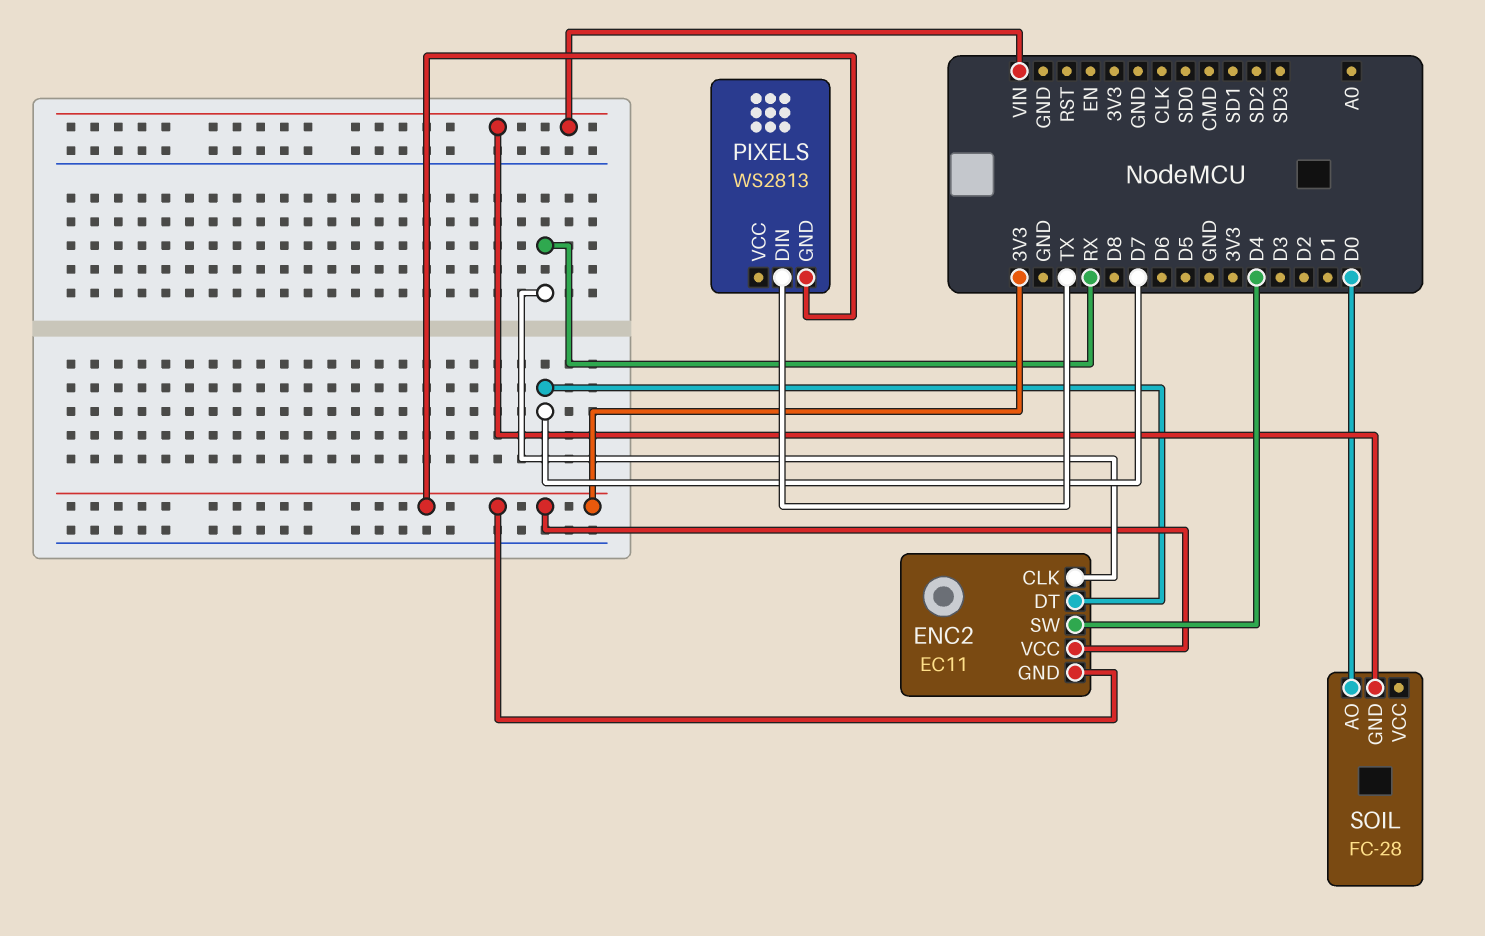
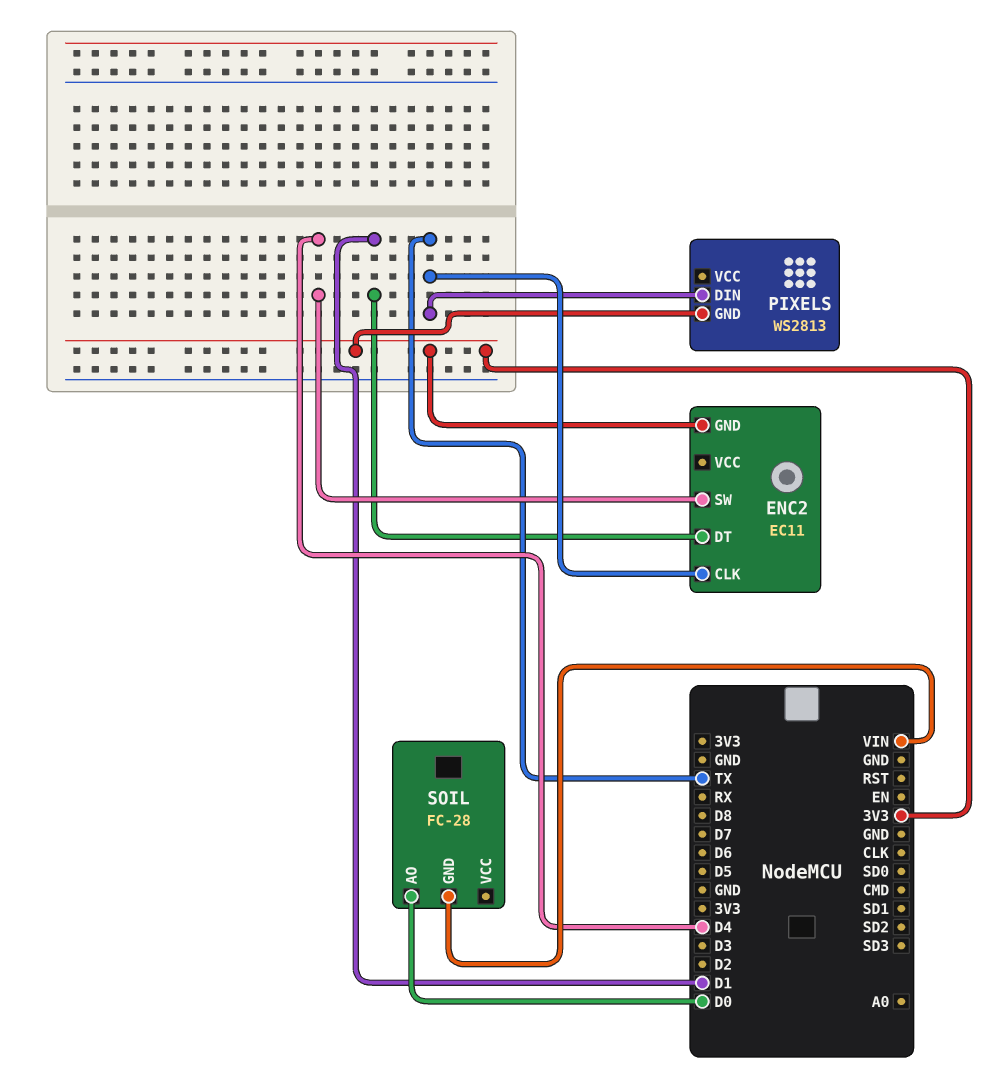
ENC2 pin CLK: RX -> TX
ENC2 pin DT: D7 -> D1
ENC2 pin VCC: 3V3 -> none

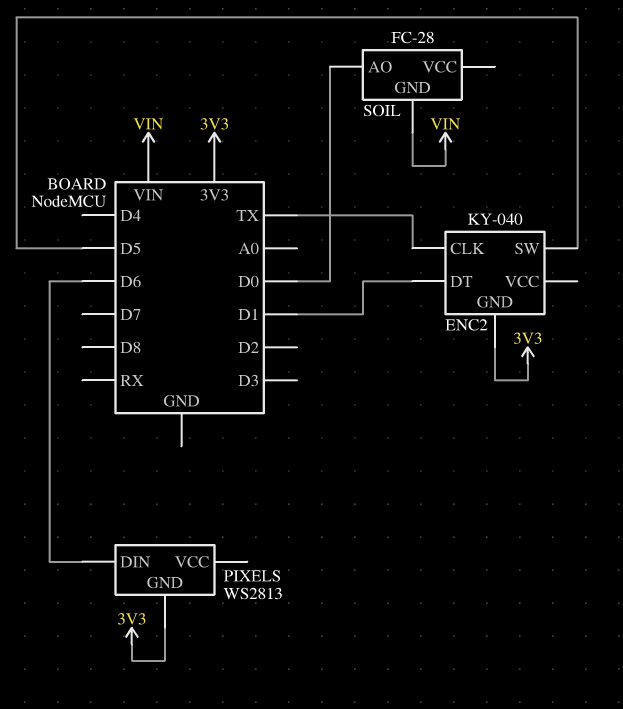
ENC2: EC11 -> KY-040
ENC2 pin SW: D4 -> D5
PIXELS pin DIN: TX -> D6

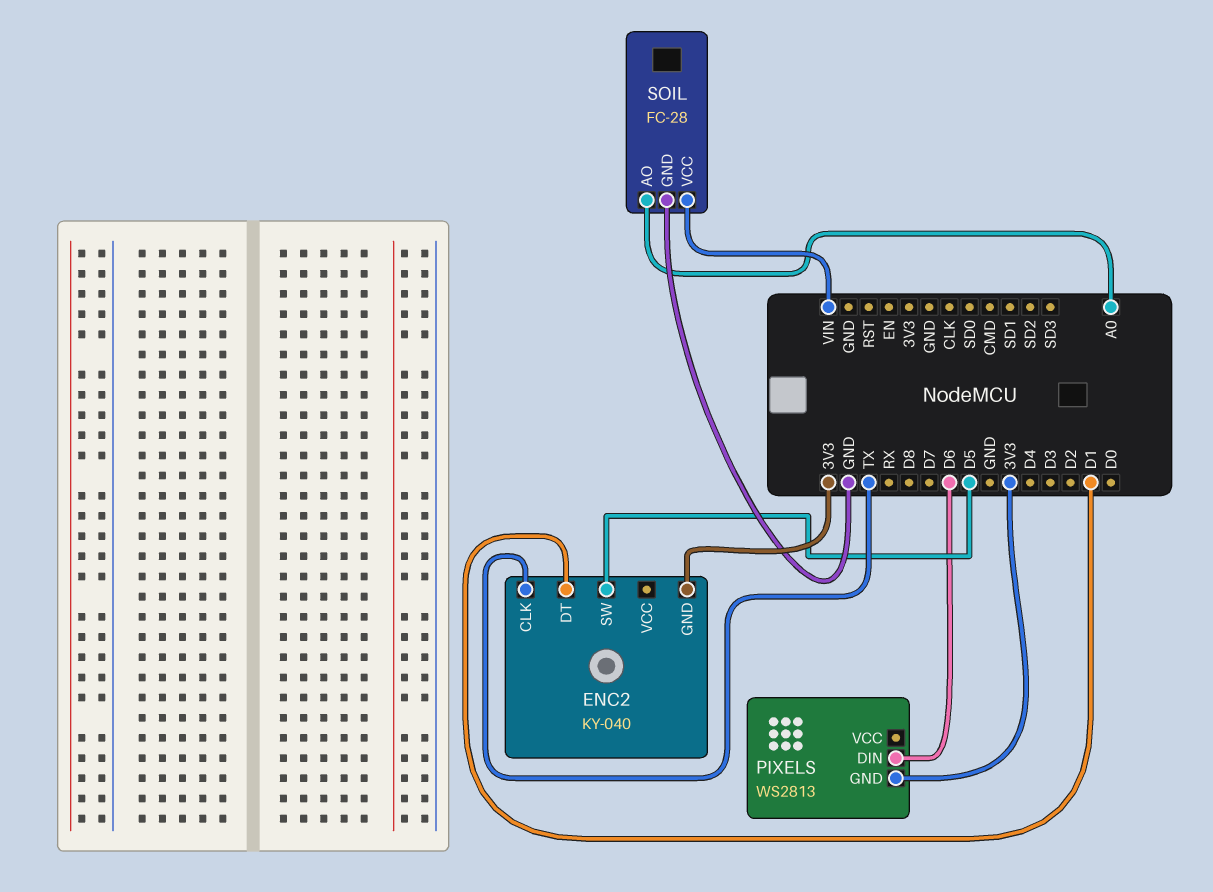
SOIL pin AO: D0 -> A0
SOIL pin GND: VIN -> GND
SOIL pin VCC: none -> VIN

